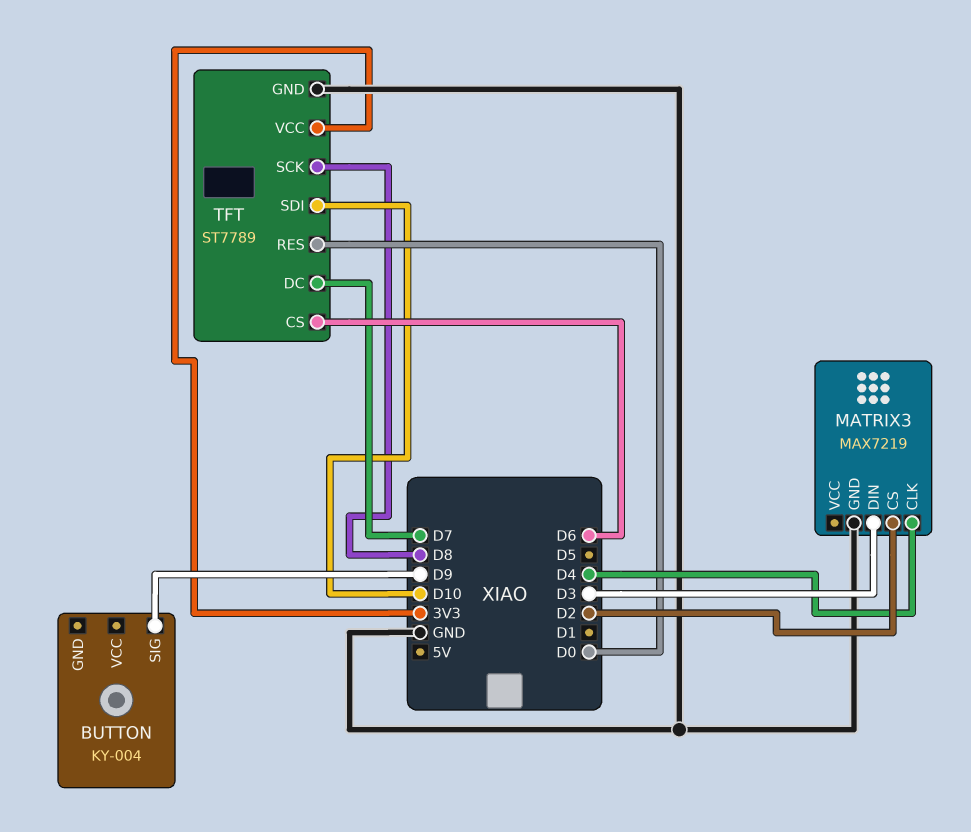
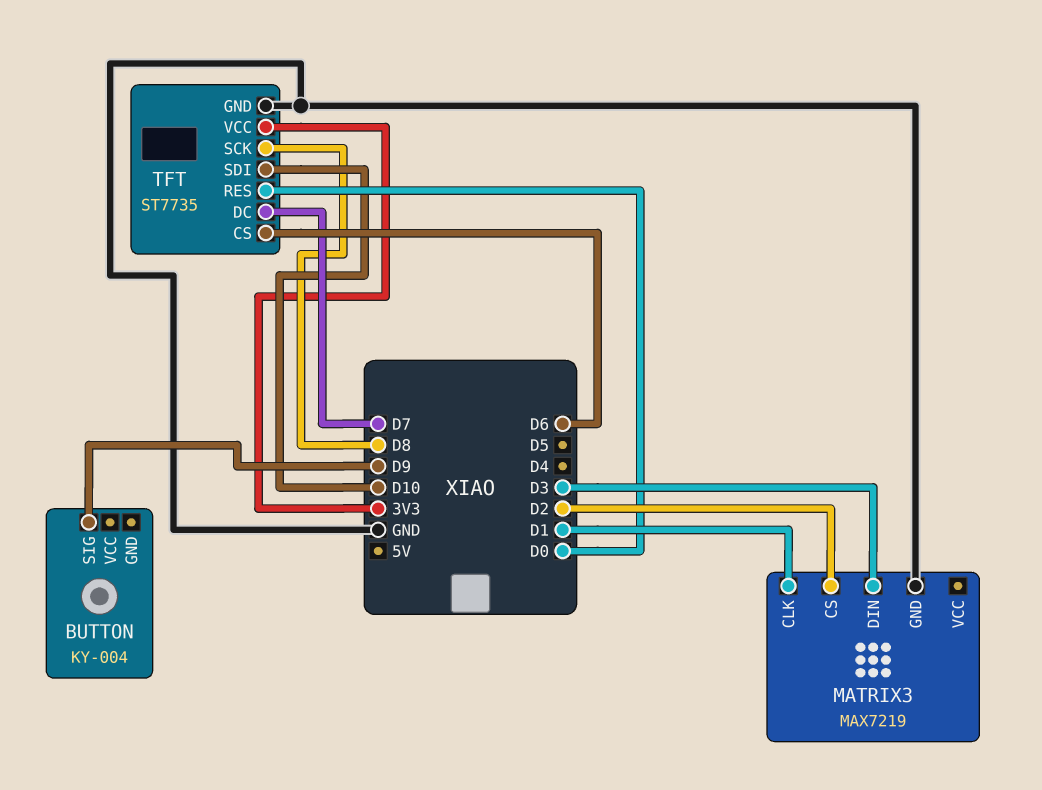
MATRIX3 pin CLK: D4 -> D1
TFT: ST7789 -> ST7735

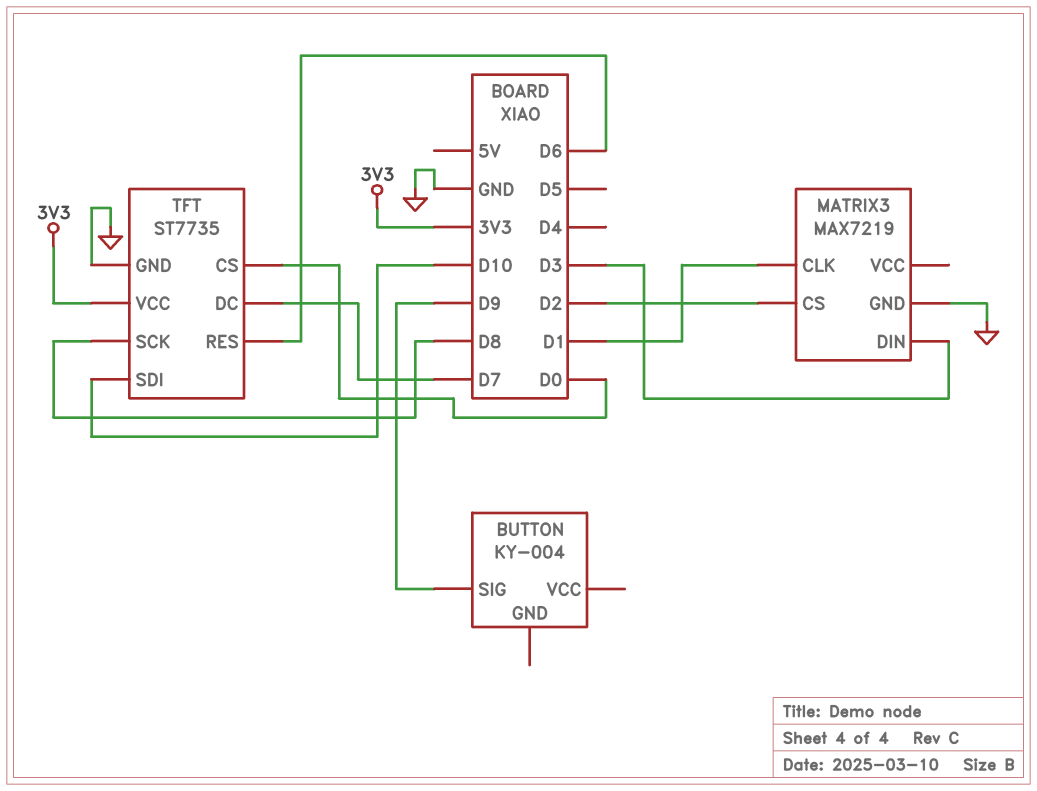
TFT pin CS: D6 -> D0
TFT pin RES: D0 -> D6

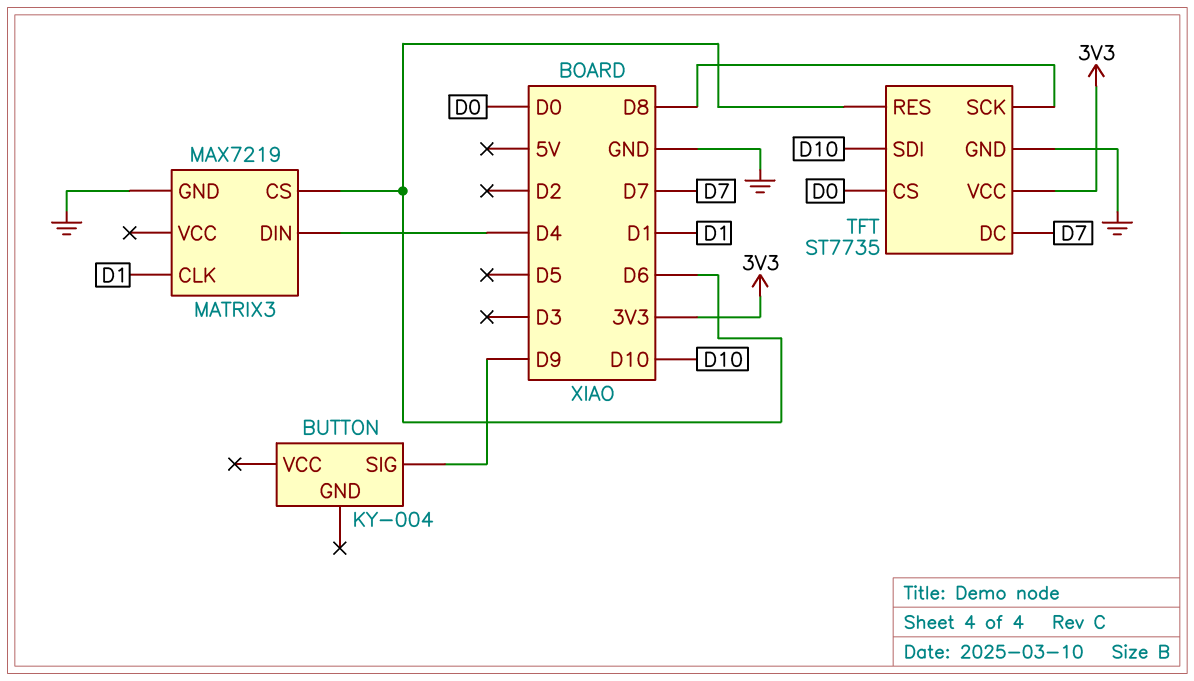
MATRIX3 pin CS: D2 -> D6
MATRIX3 pin DIN: D3 -> D4

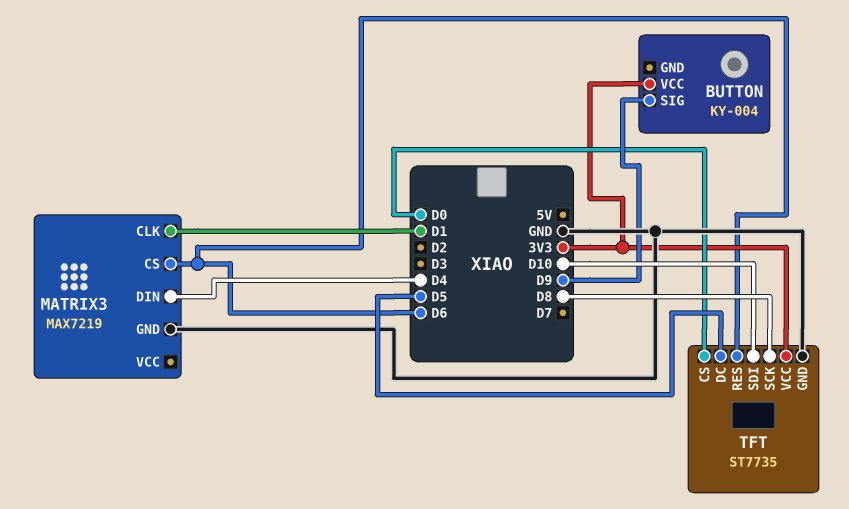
BUTTON pin VCC: none -> 3V3
TFT pin DC: D7 -> D5

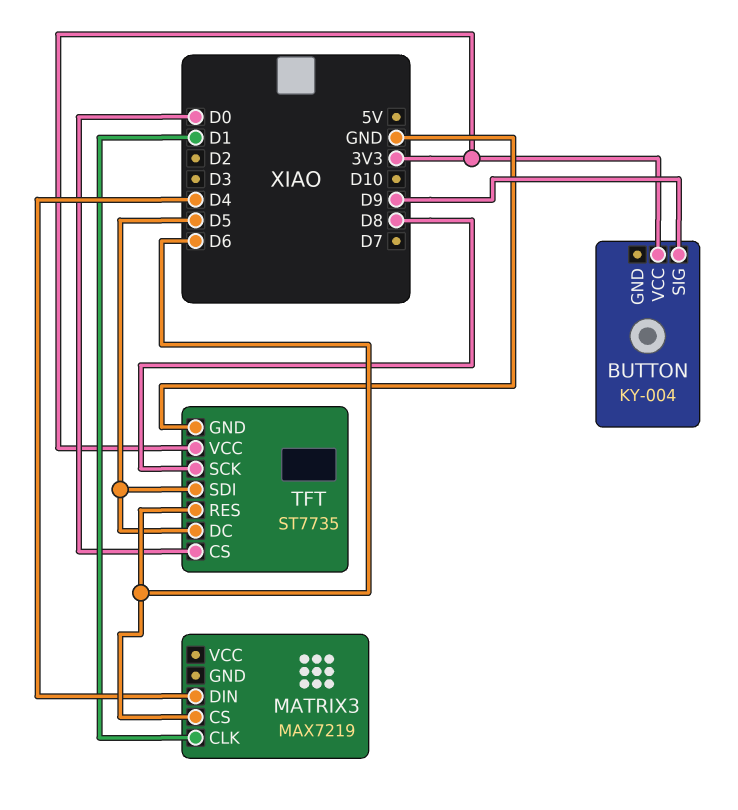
MATRIX3 pin GND: GND -> none
TFT pin SDI: D10 -> D5

